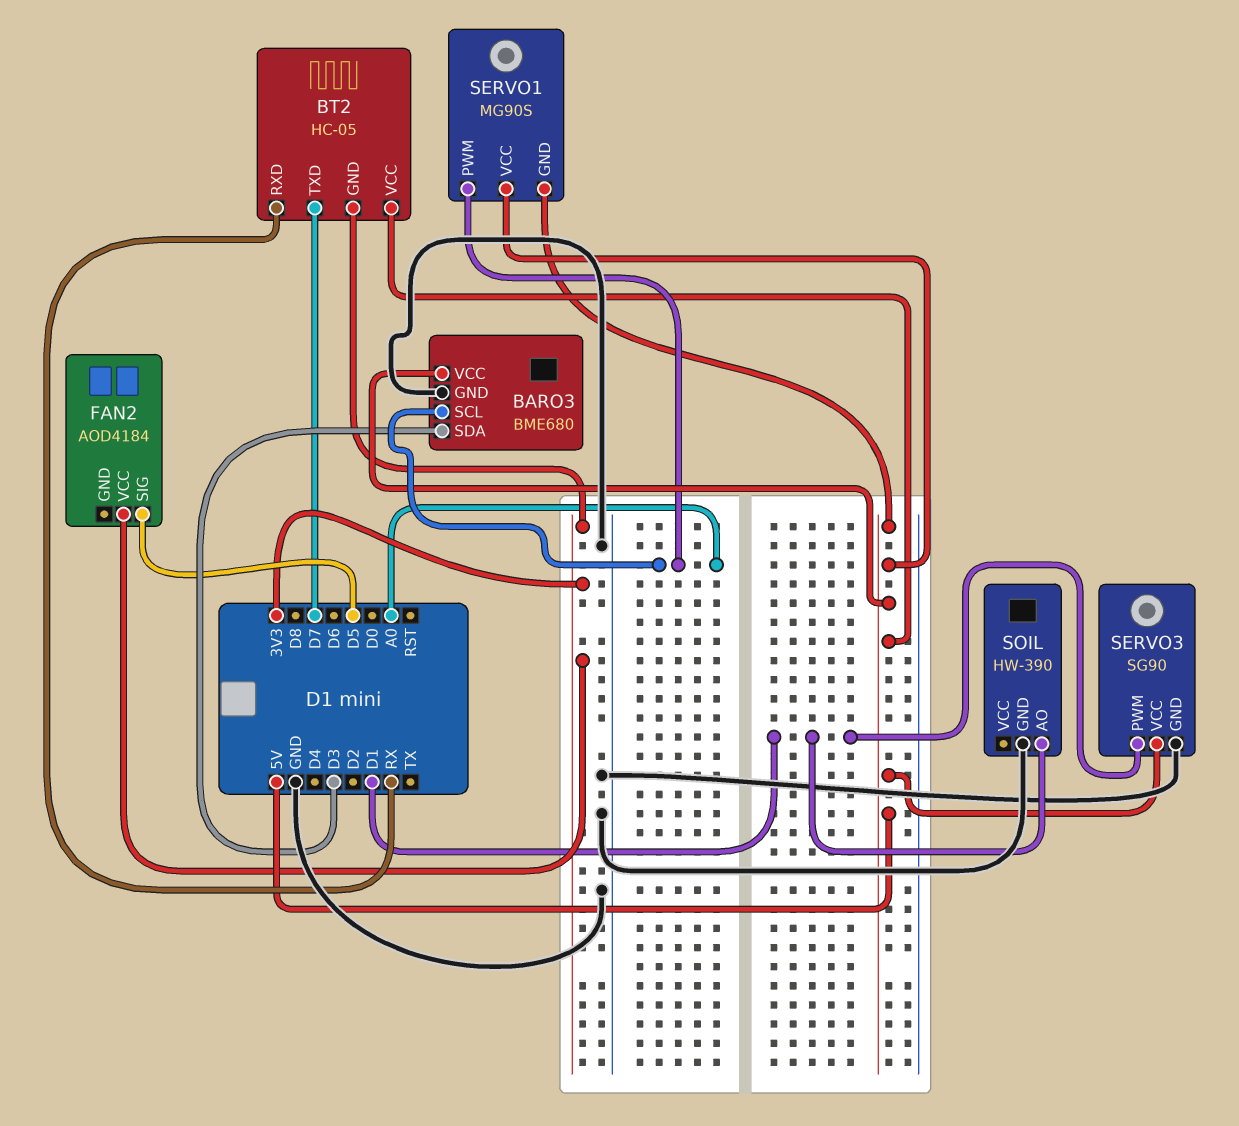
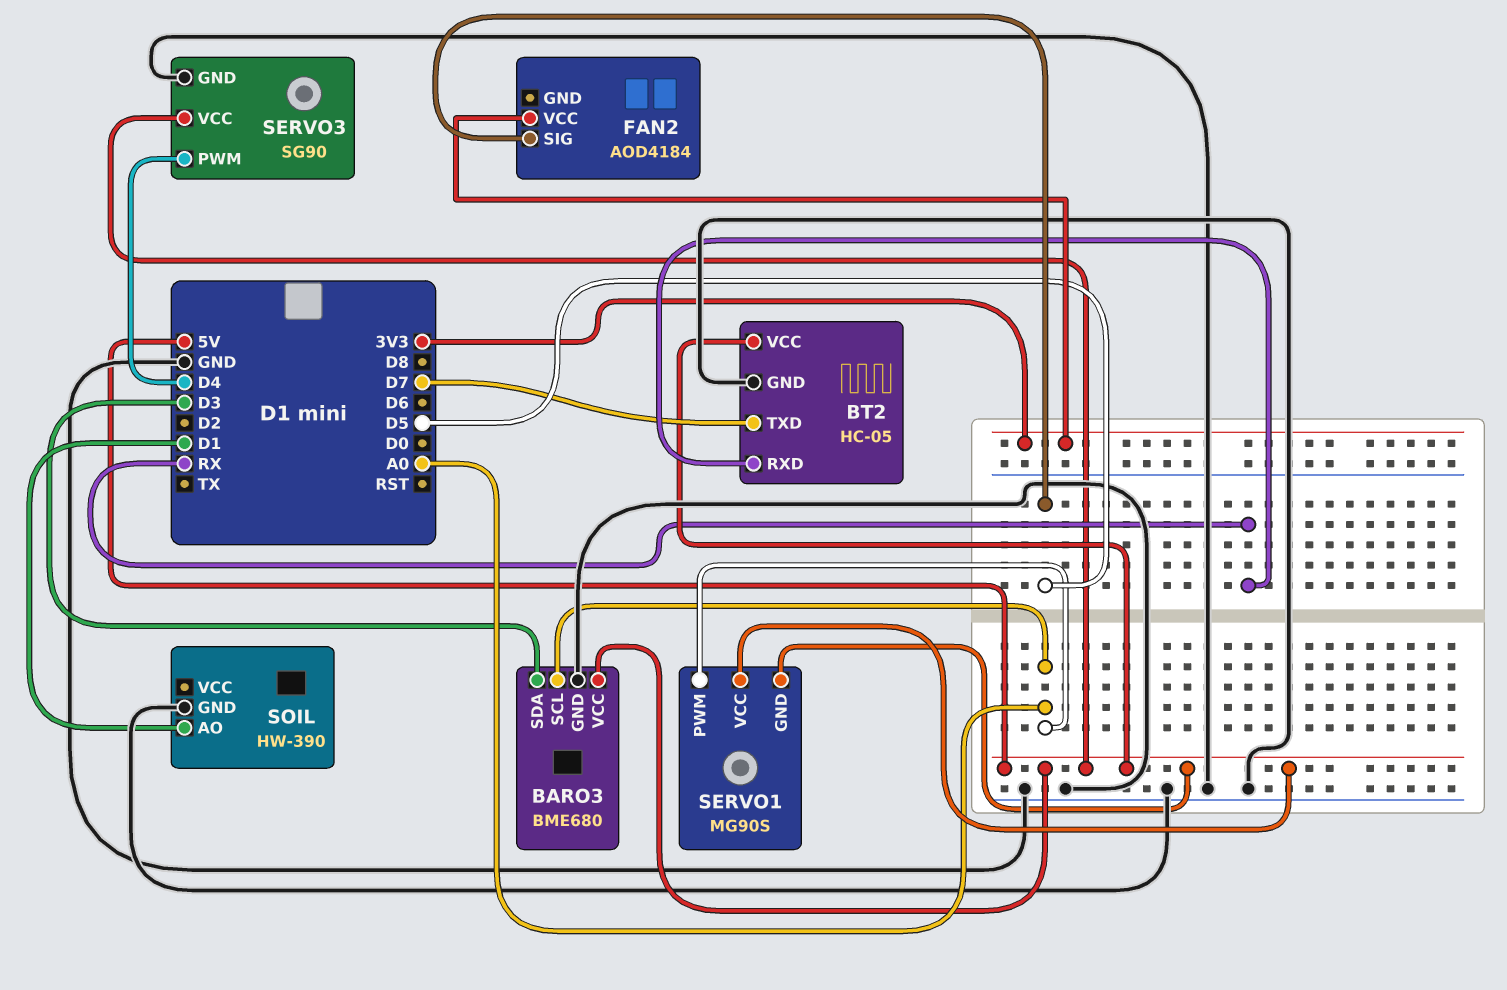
BT2 pin GND: 3V3 -> GND
SERVO3 pin PWM: D1 -> D4

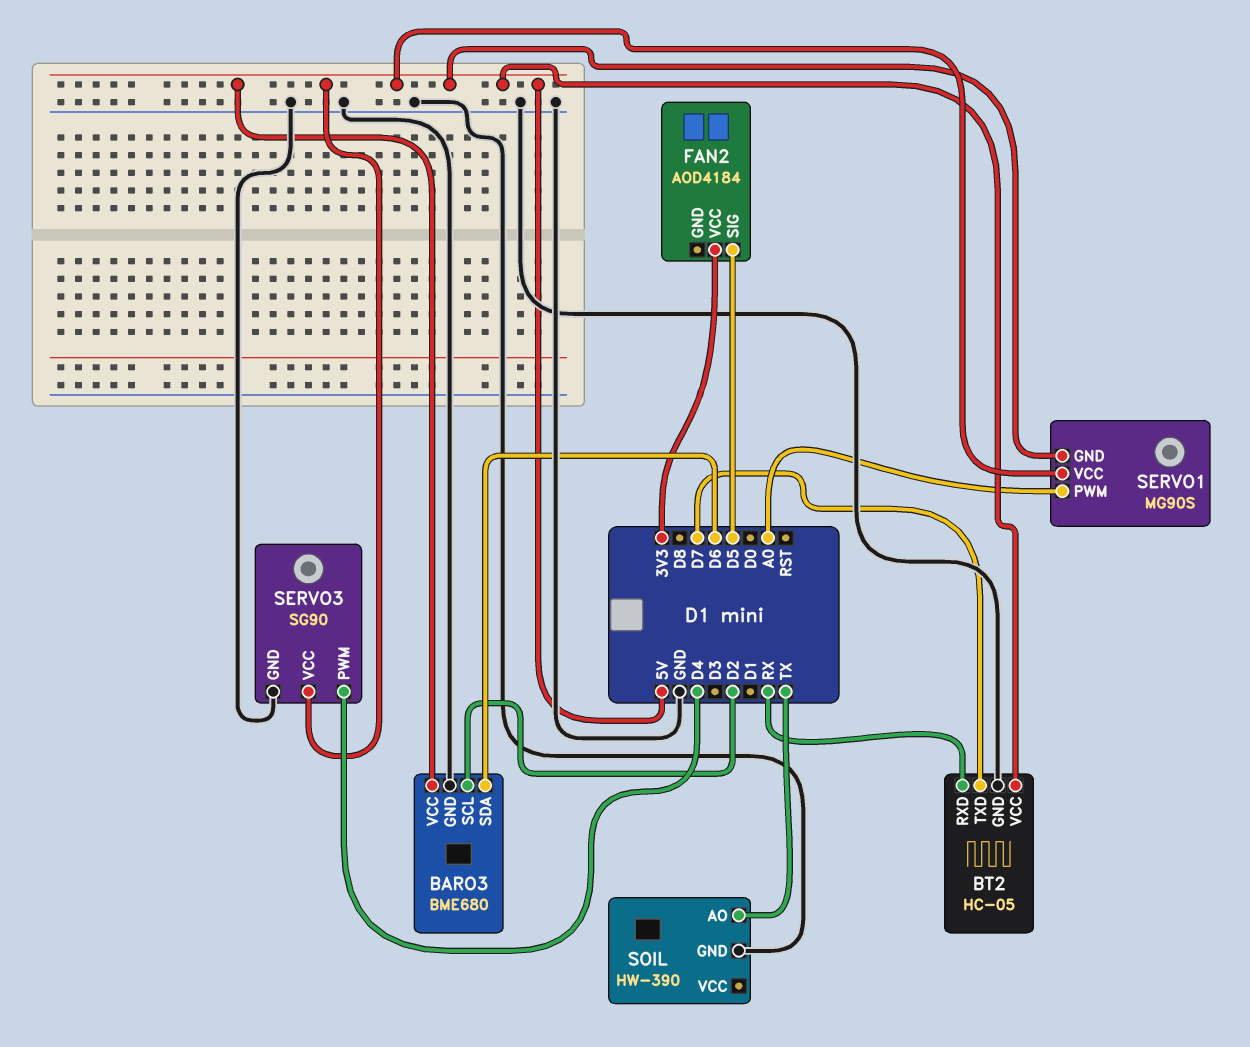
BARO3 pin SCL: A0 -> D2
BARO3 pin SDA: D3 -> D6
SOIL pin AO: D1 -> TX

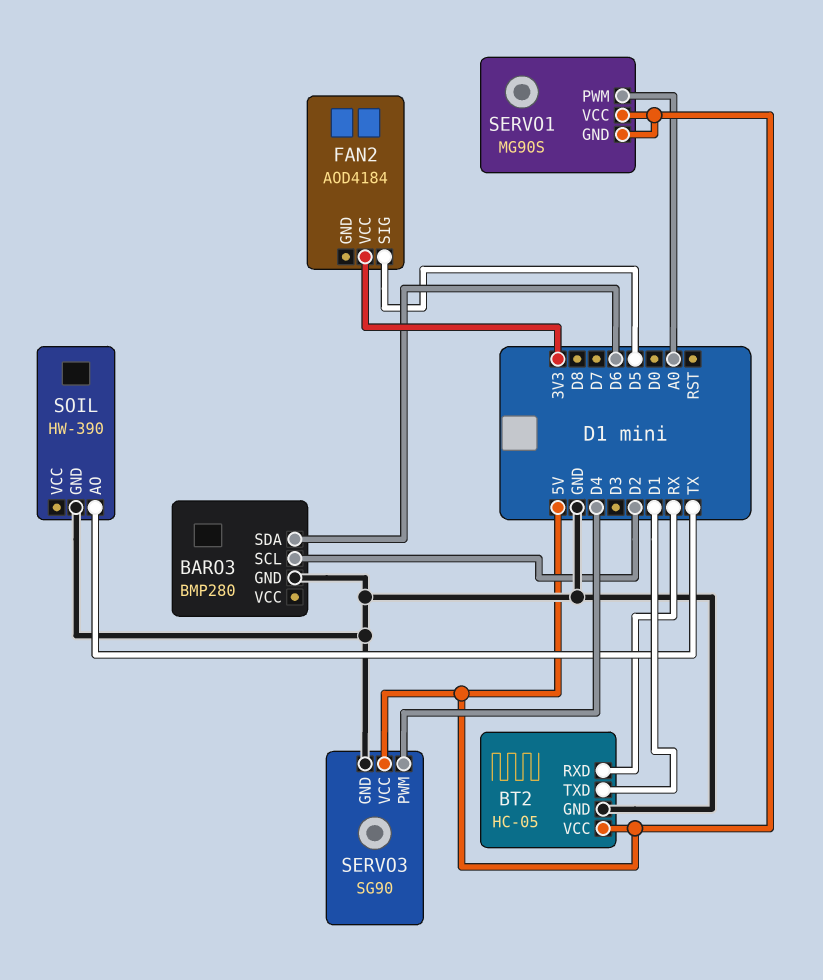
BARO3: BME680 -> BMP280
BARO3 pin VCC: 5V -> none
BT2 pin TXD: D7 -> D1

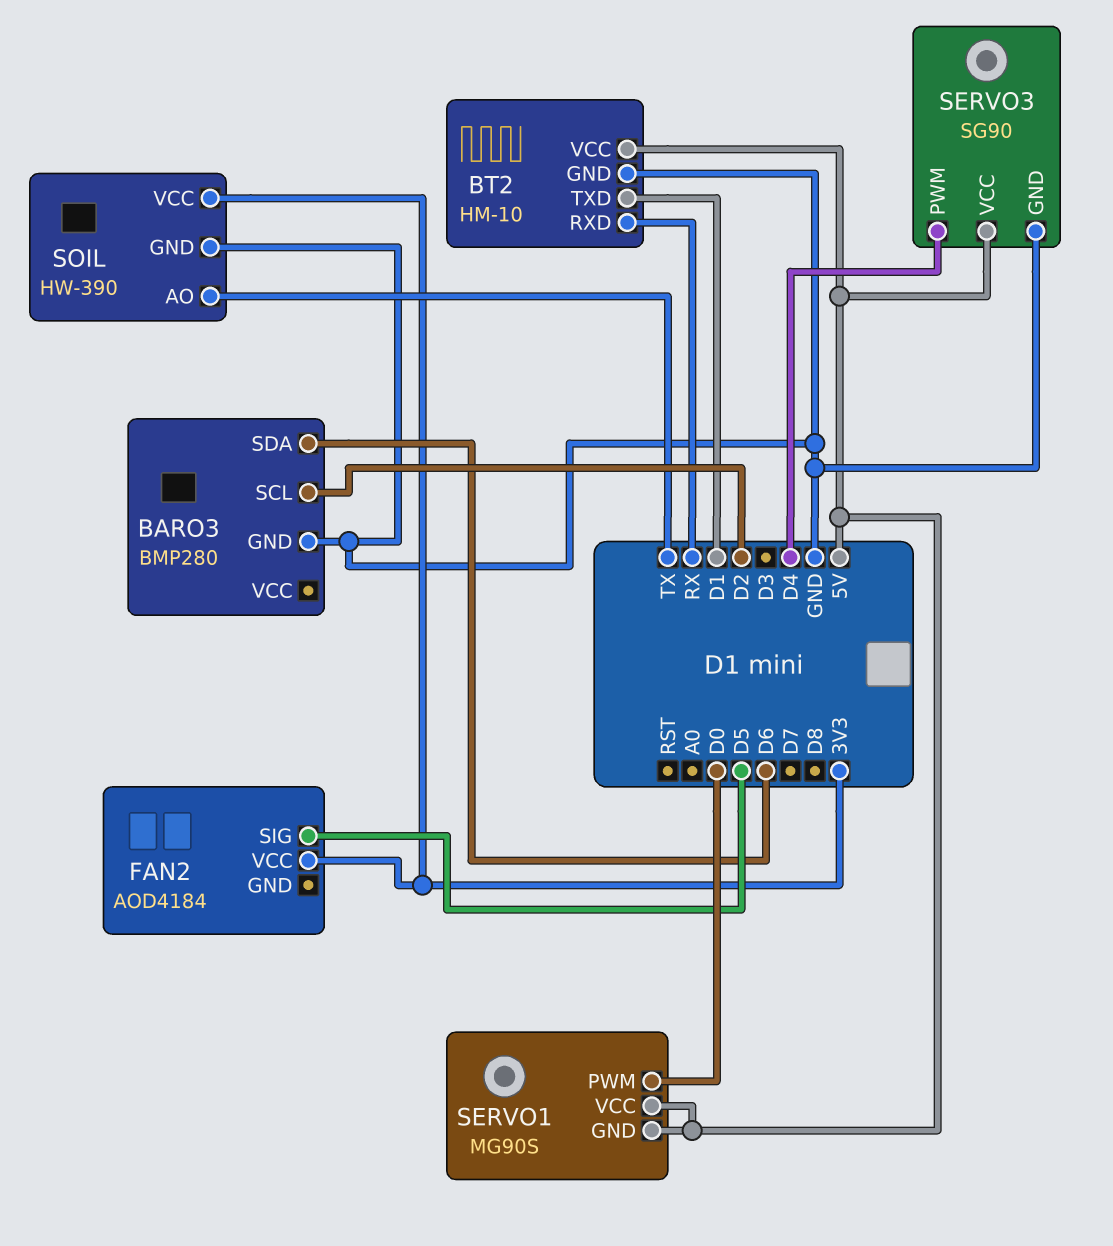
BT2: HC-05 -> HM-10
SERVO1 pin PWM: A0 -> D0
SOIL pin VCC: none -> 3V3

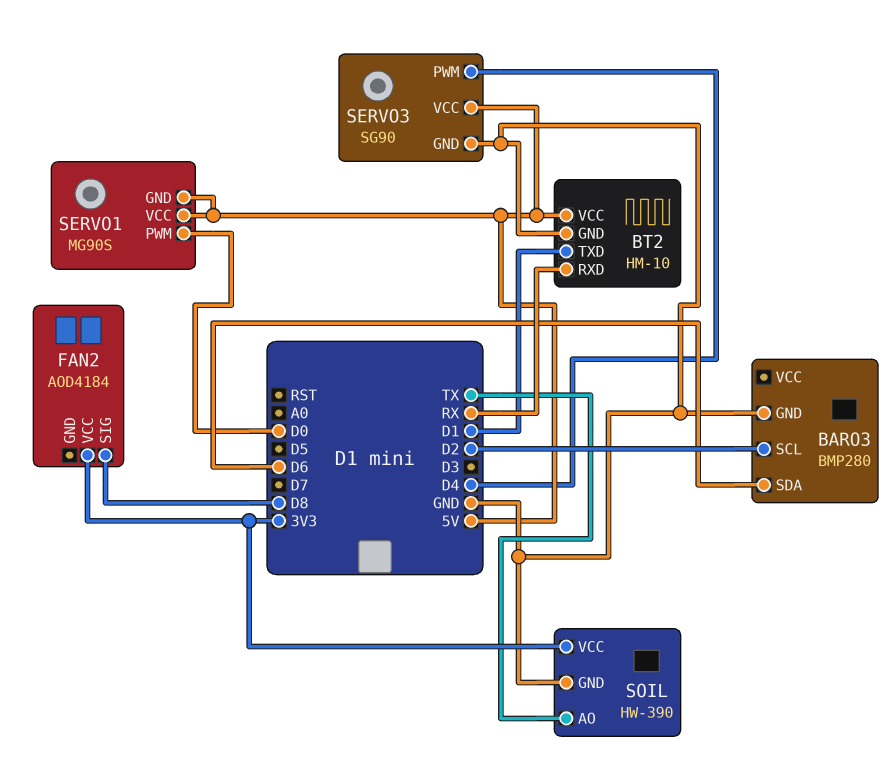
FAN2 pin SIG: D5 -> D8

